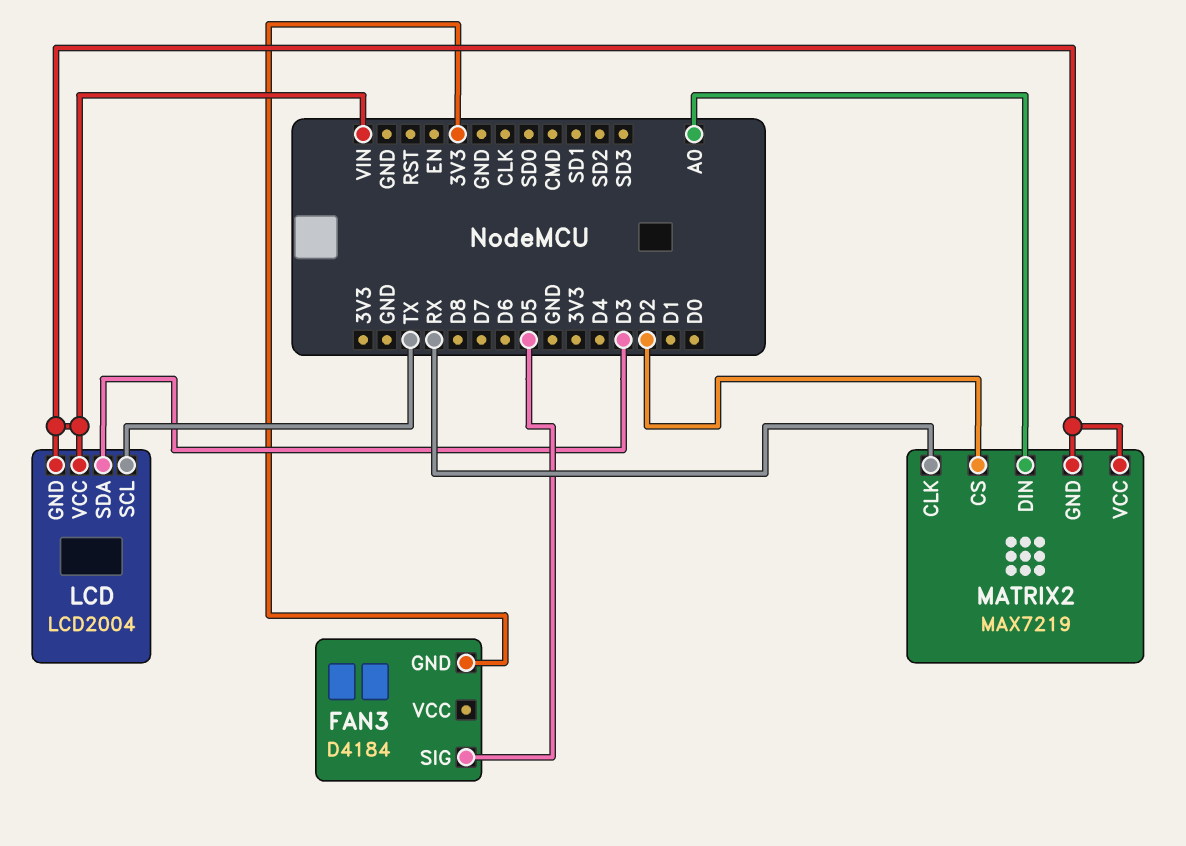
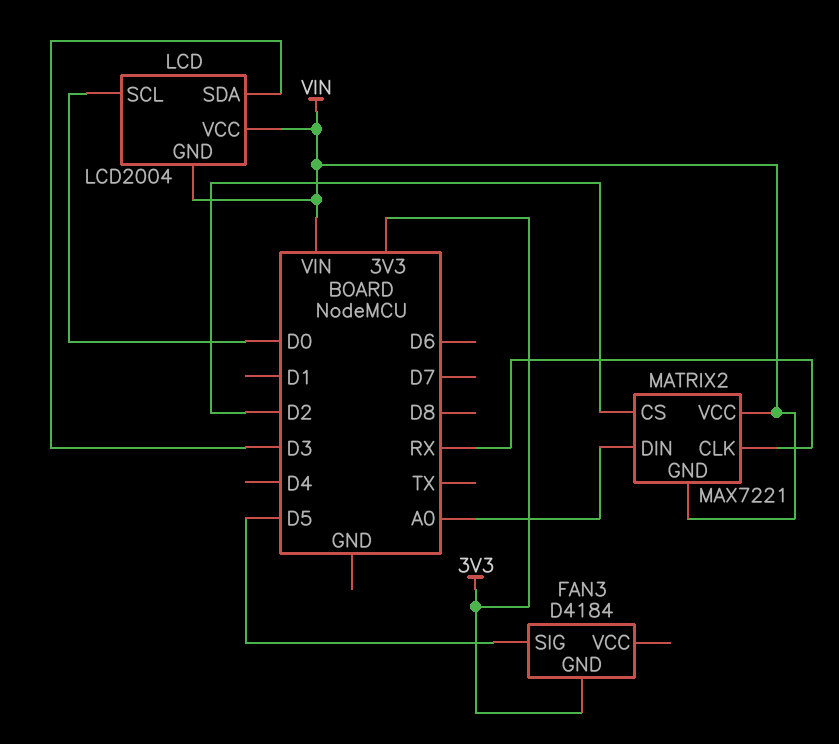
LCD pin SCL: TX -> D0
MATRIX2: MAX7219 -> MAX7221

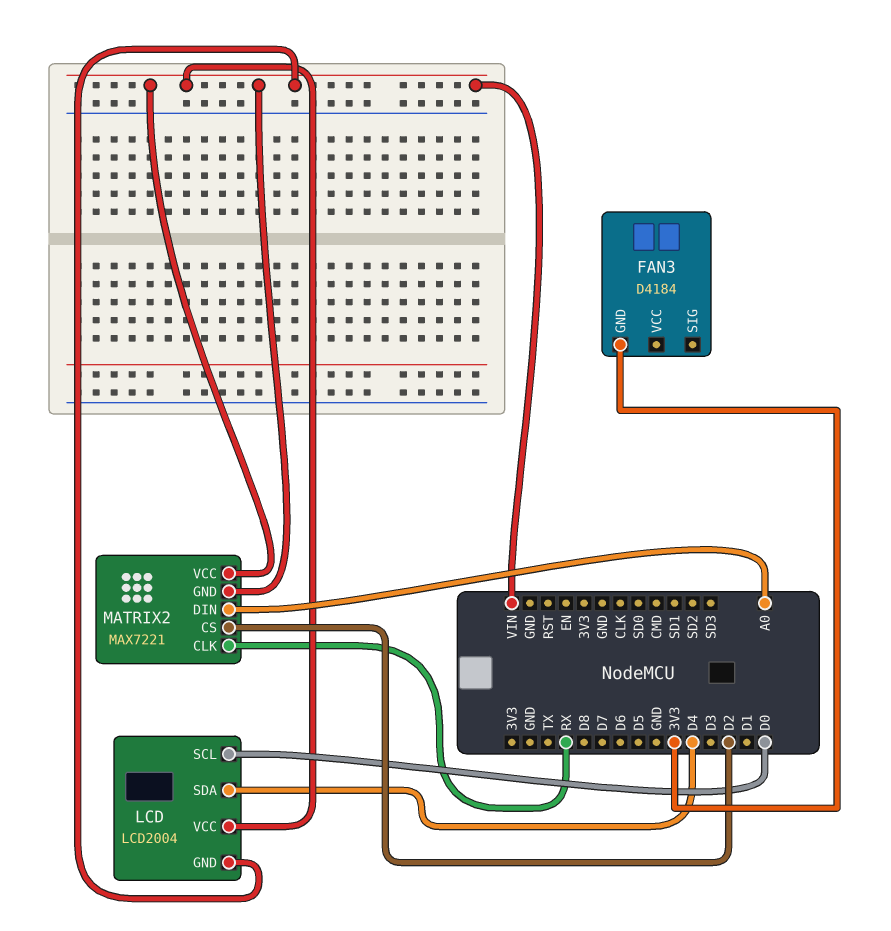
FAN3 pin SIG: D5 -> none
LCD pin SDA: D3 -> D4

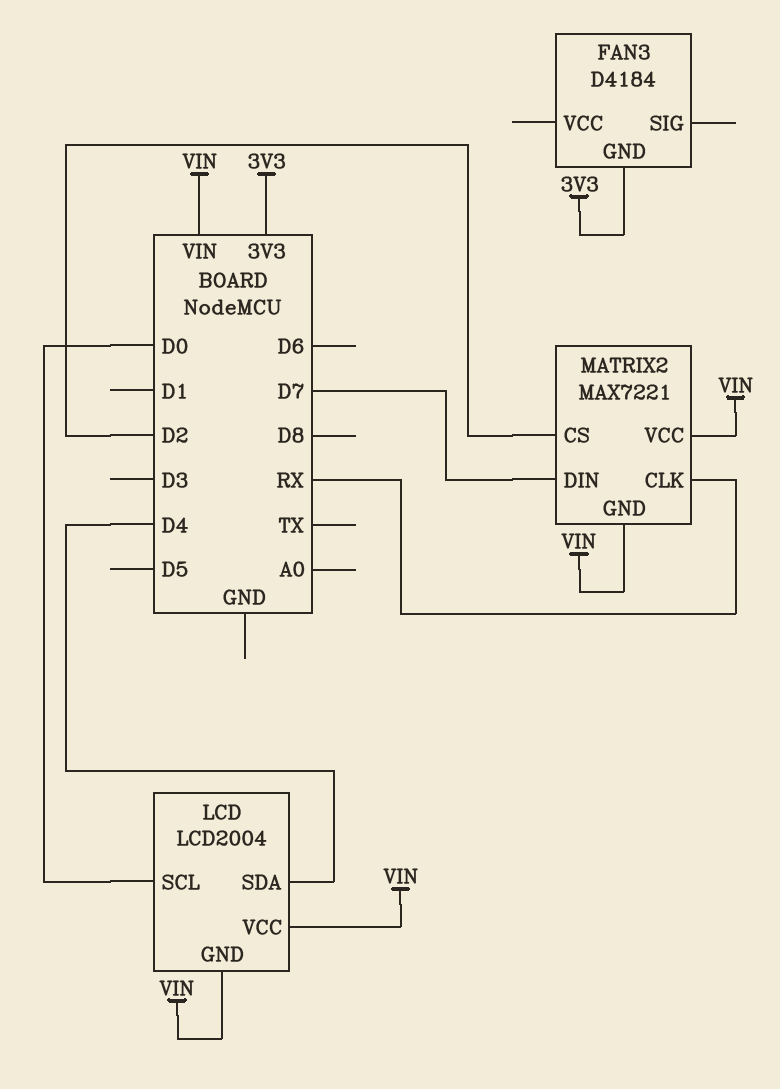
MATRIX2 pin DIN: A0 -> D7

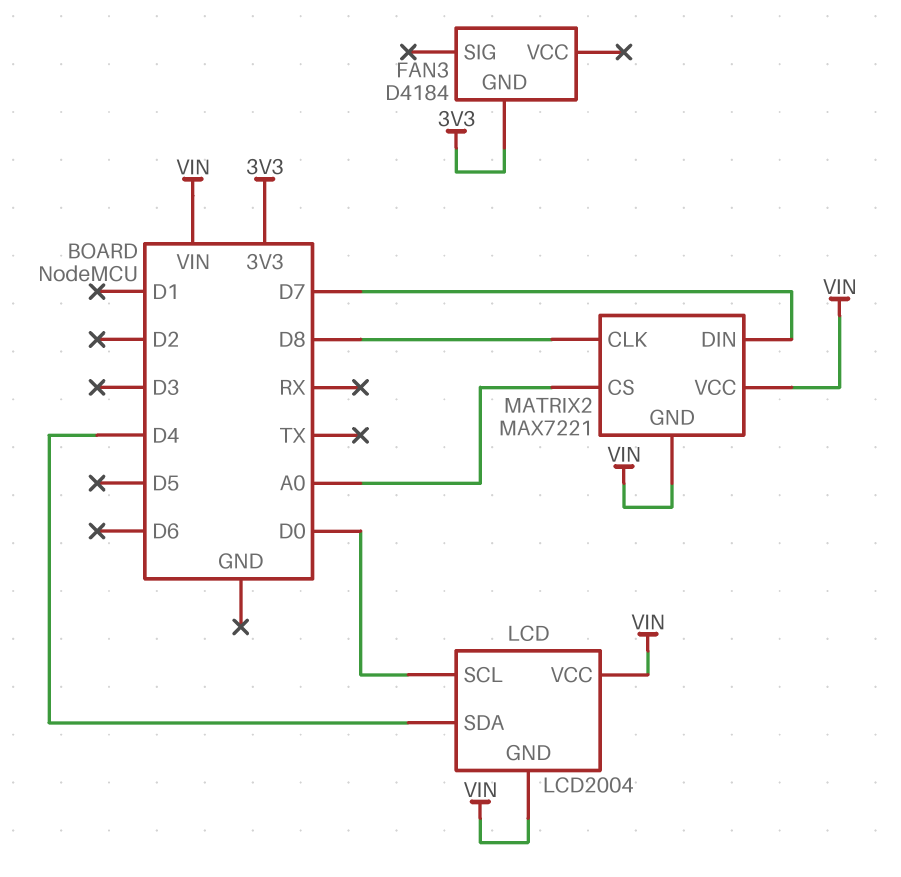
MATRIX2 pin CLK: RX -> D8
MATRIX2 pin CS: D2 -> A0

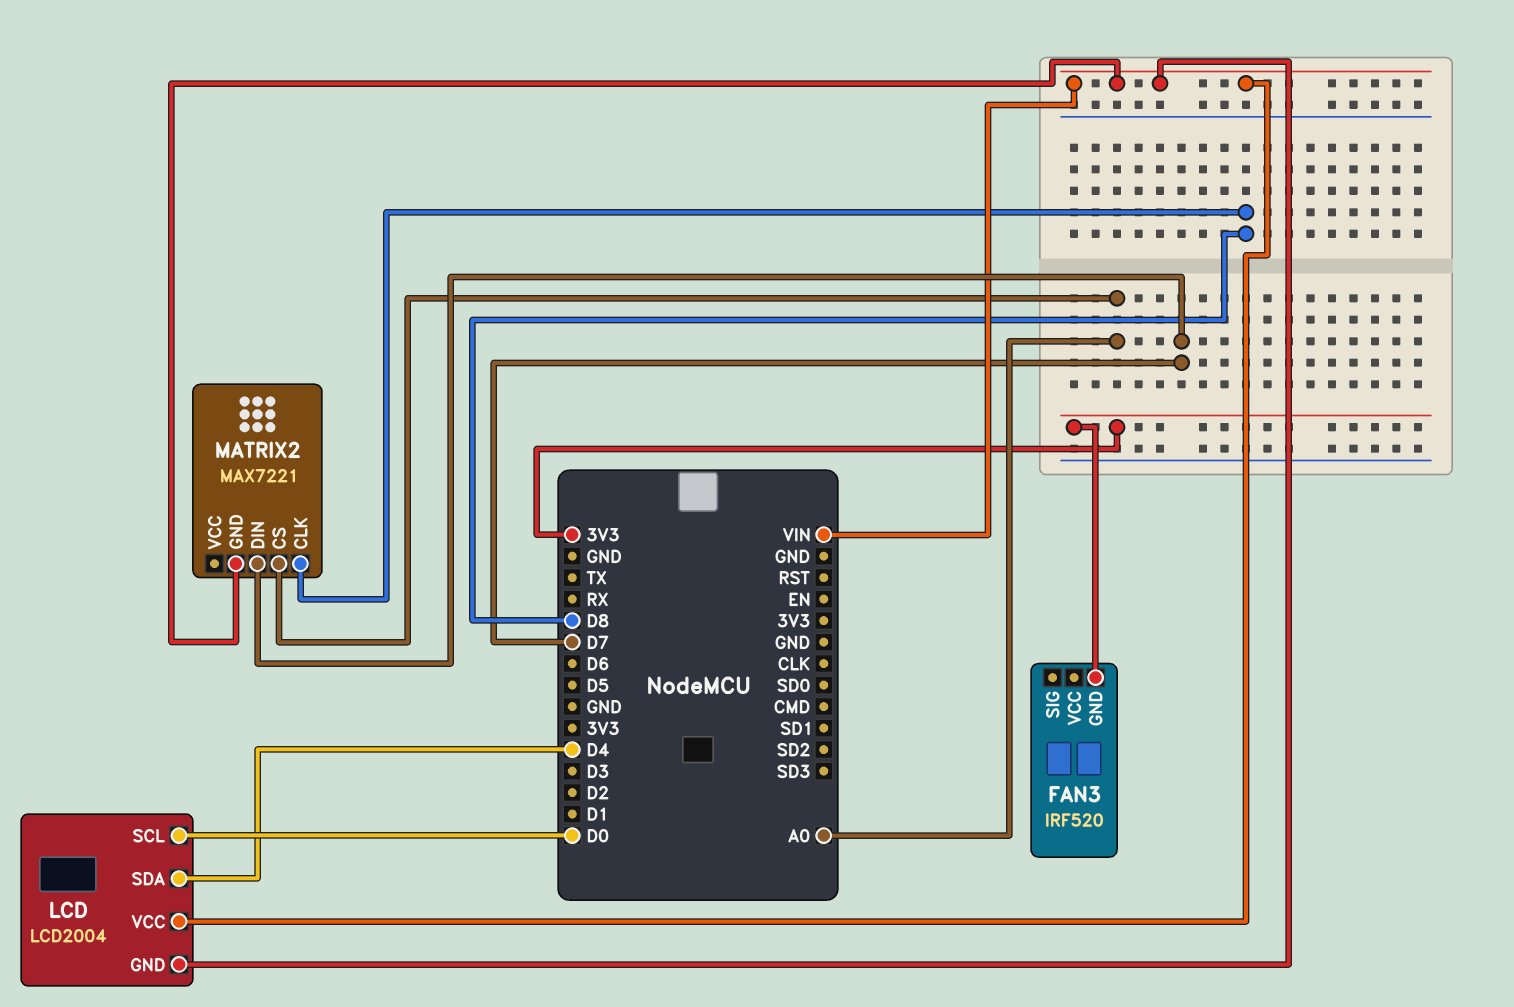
FAN3: D4184 -> IRF520
MATRIX2 pin VCC: VIN -> none

